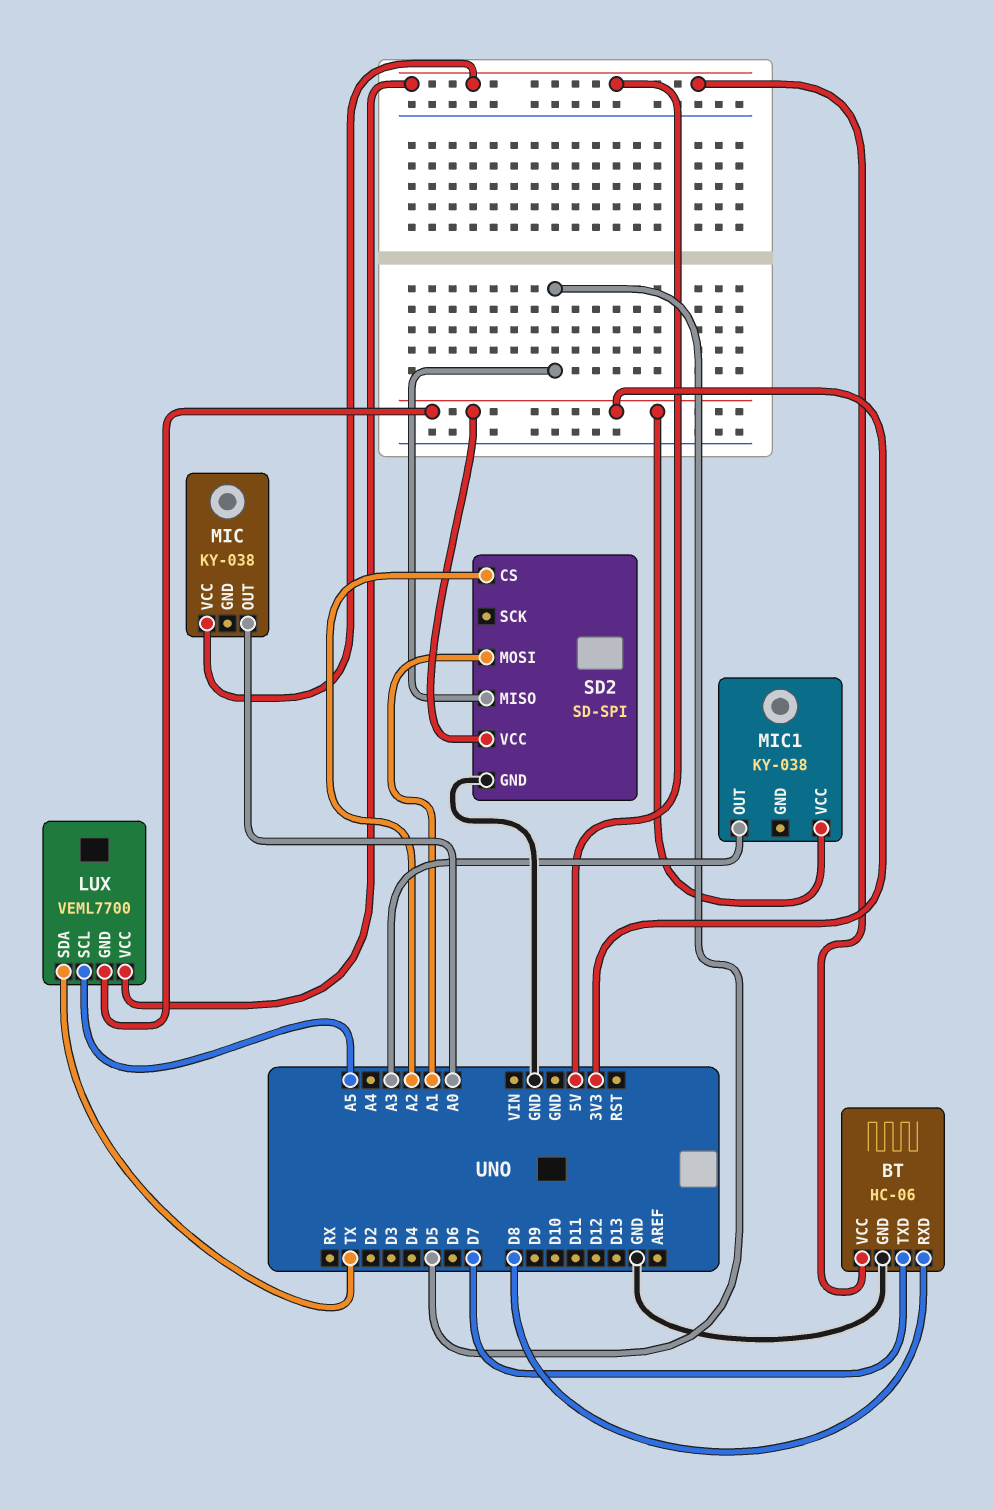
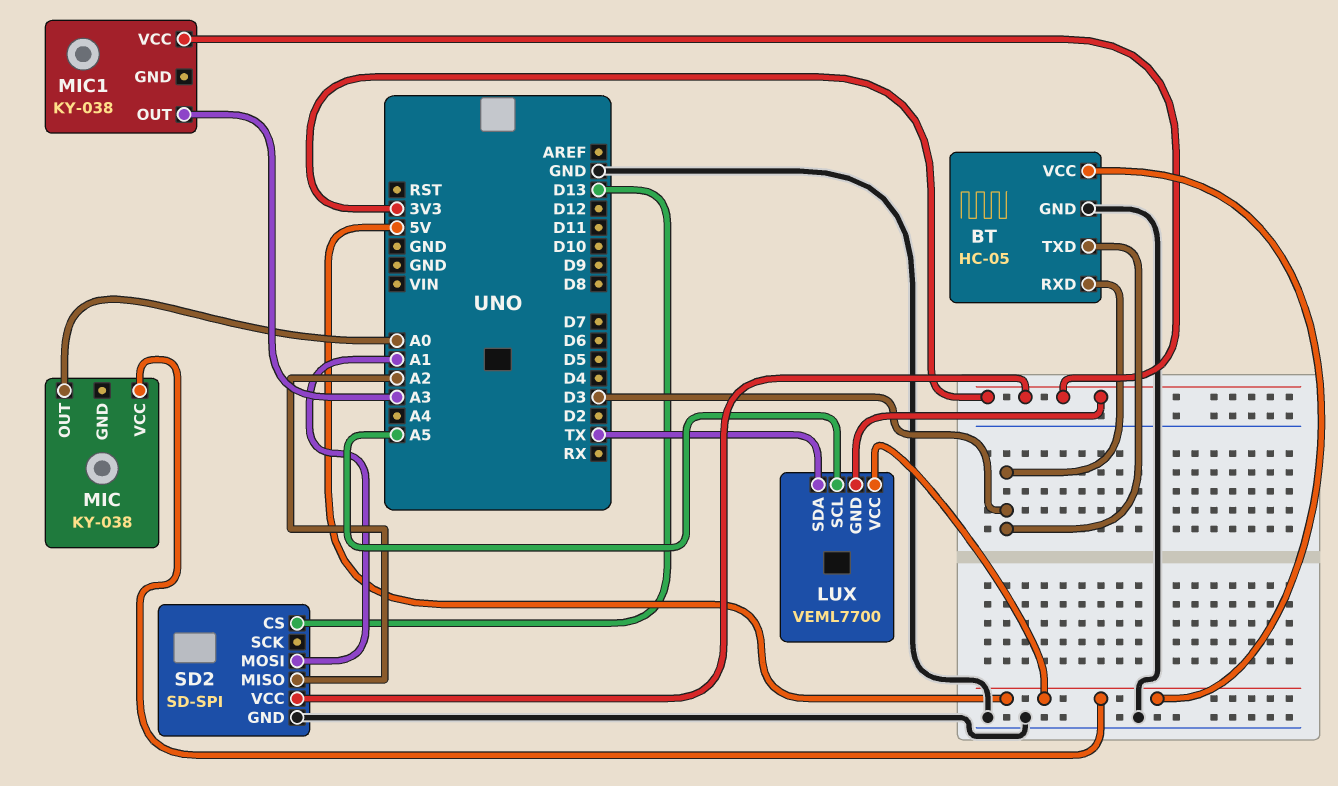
BT: HC-06 -> HC-05
BT pin RXD: D8 -> D3
BT pin TXD: D7 -> D3
SD2 pin CS: A2 -> D13
SD2 pin MISO: D5 -> A2

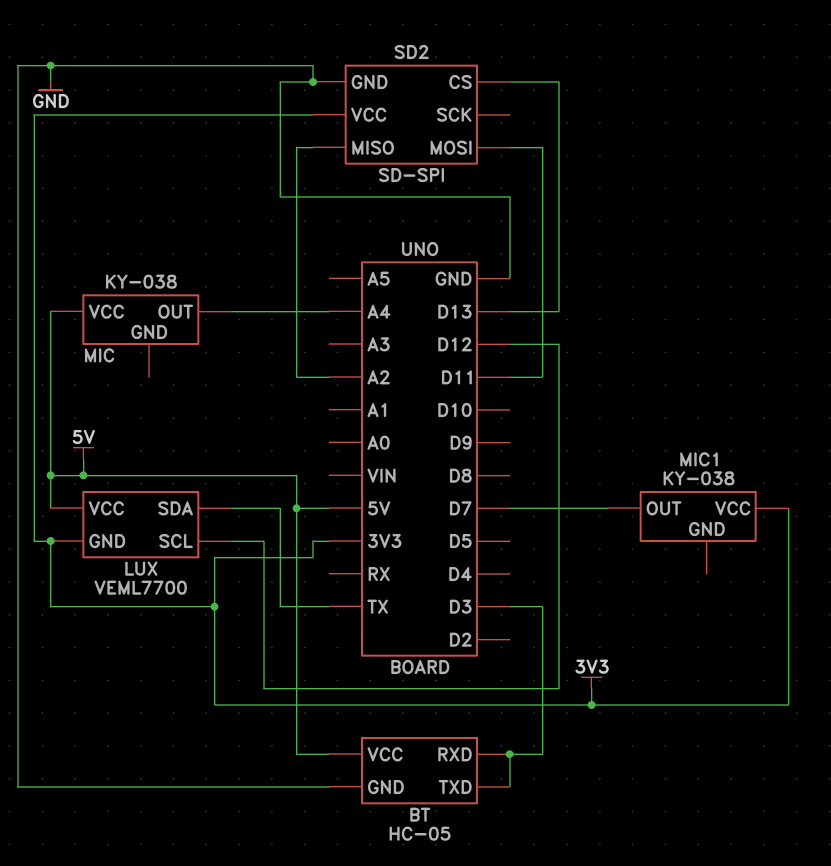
LUX pin SCL: A5 -> D12
MIC pin OUT: A0 -> A4
MIC1 pin OUT: A3 -> D7
SD2 pin MOSI: A1 -> D11

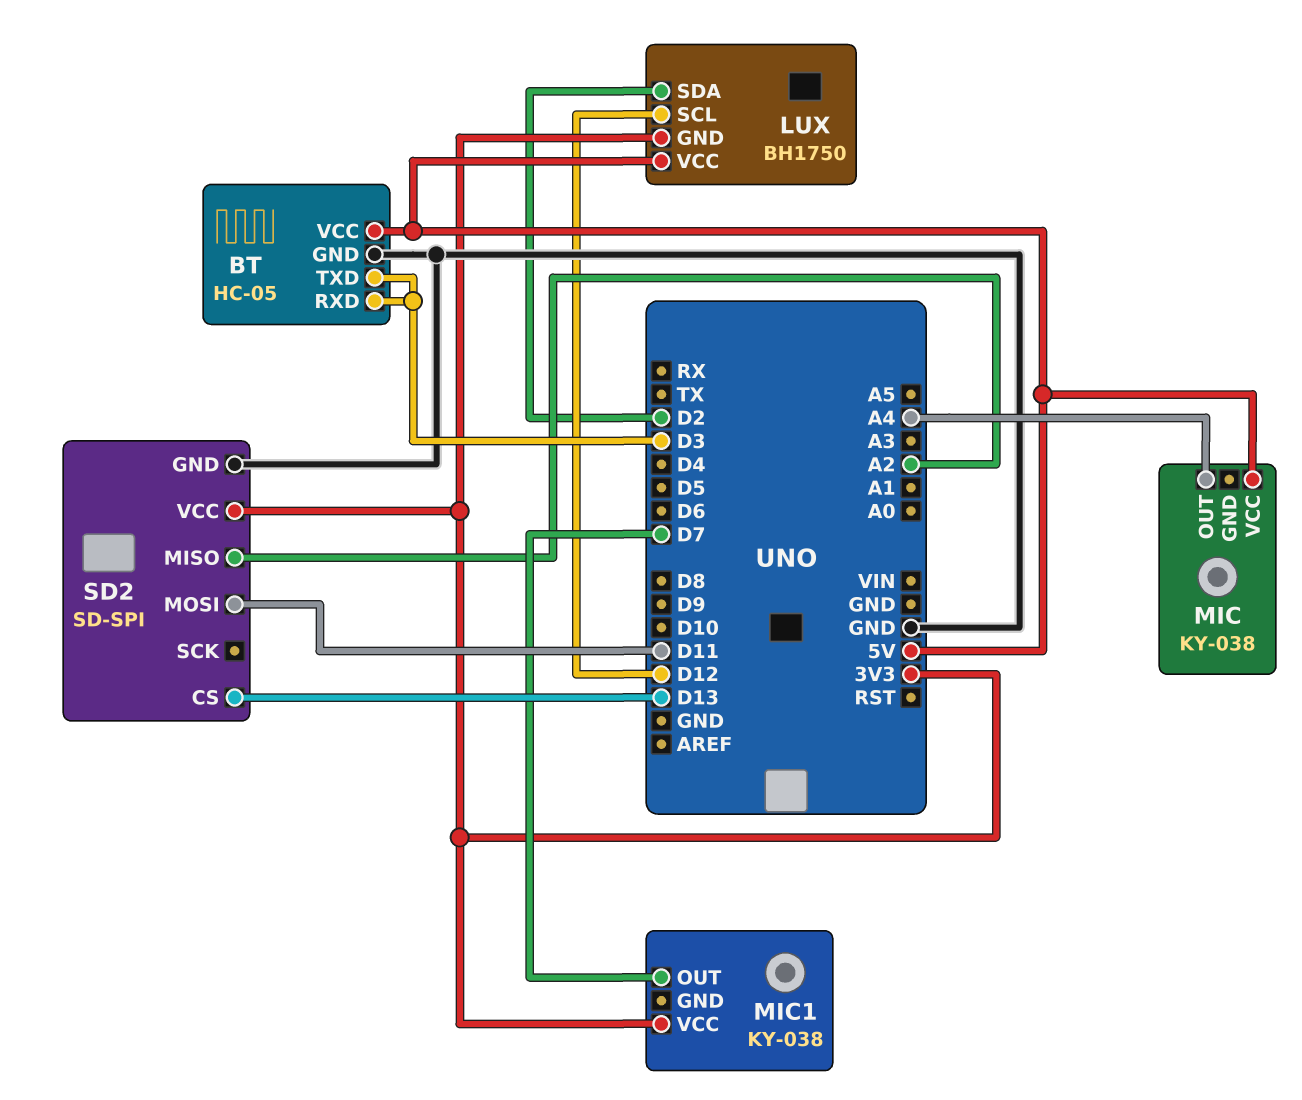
LUX: VEML7700 -> BH1750
LUX pin SDA: TX -> D2

